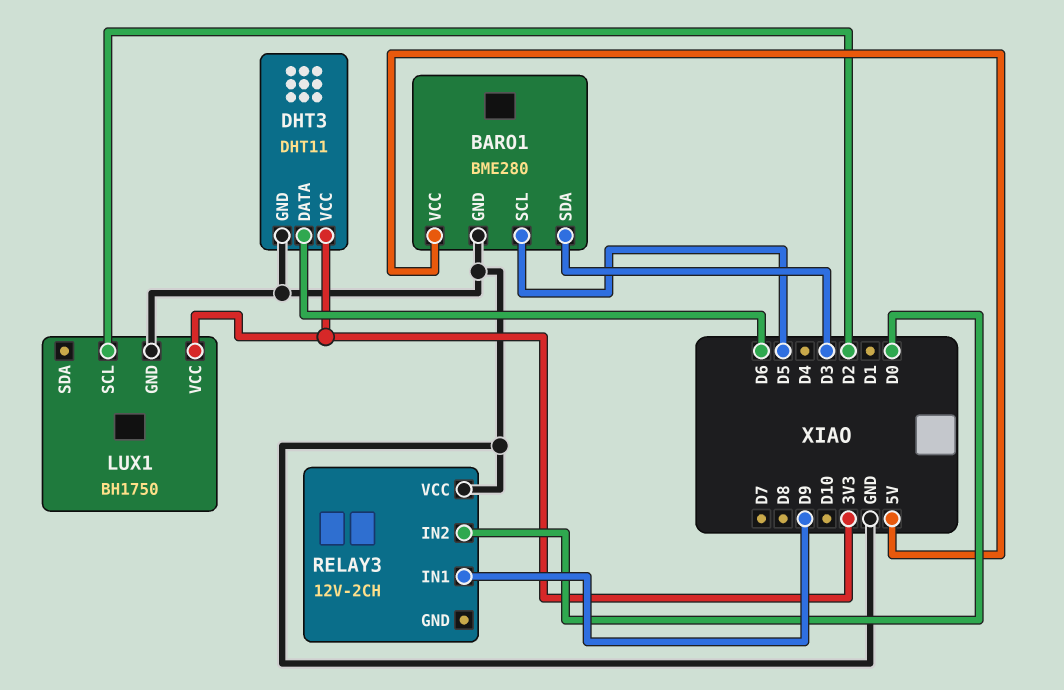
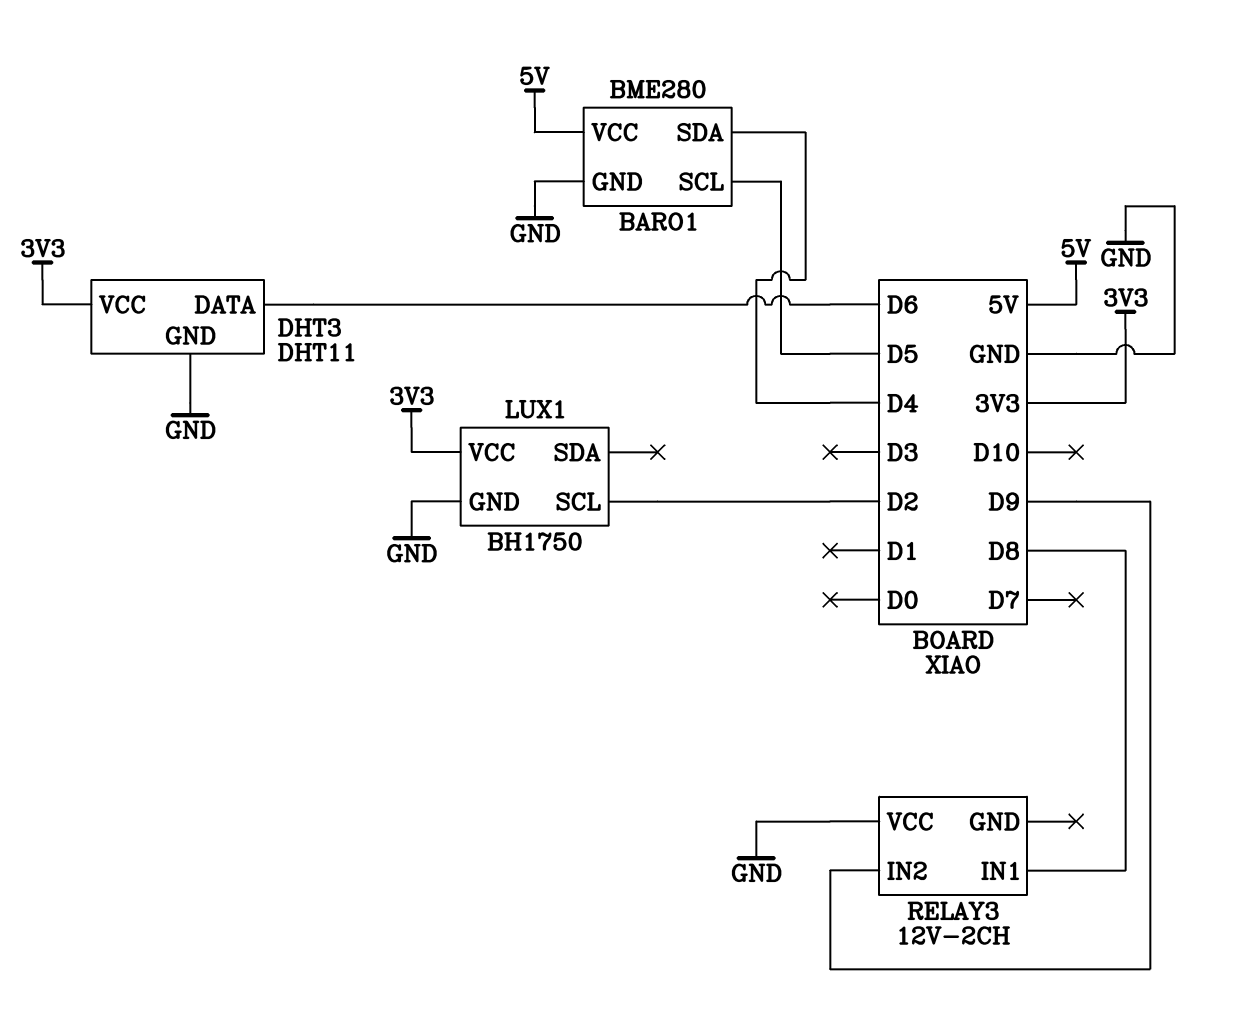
BARO1 pin SDA: D3 -> D4
RELAY3 pin IN1: D9 -> D8
RELAY3 pin IN2: D0 -> D9

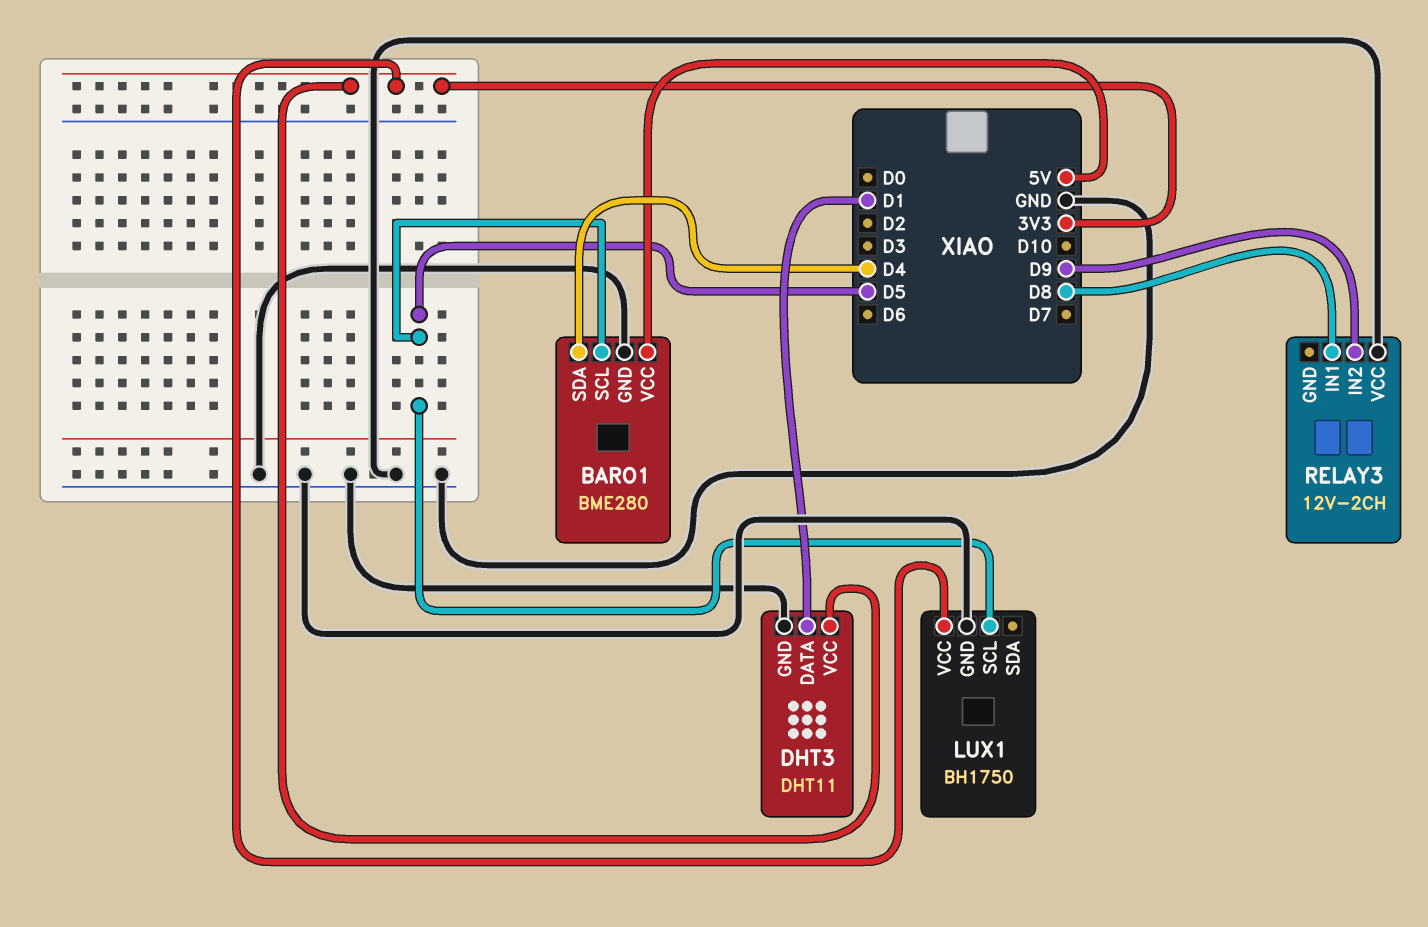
DHT3 pin DATA: D6 -> D1
LUX1 pin SCL: D2 -> D5

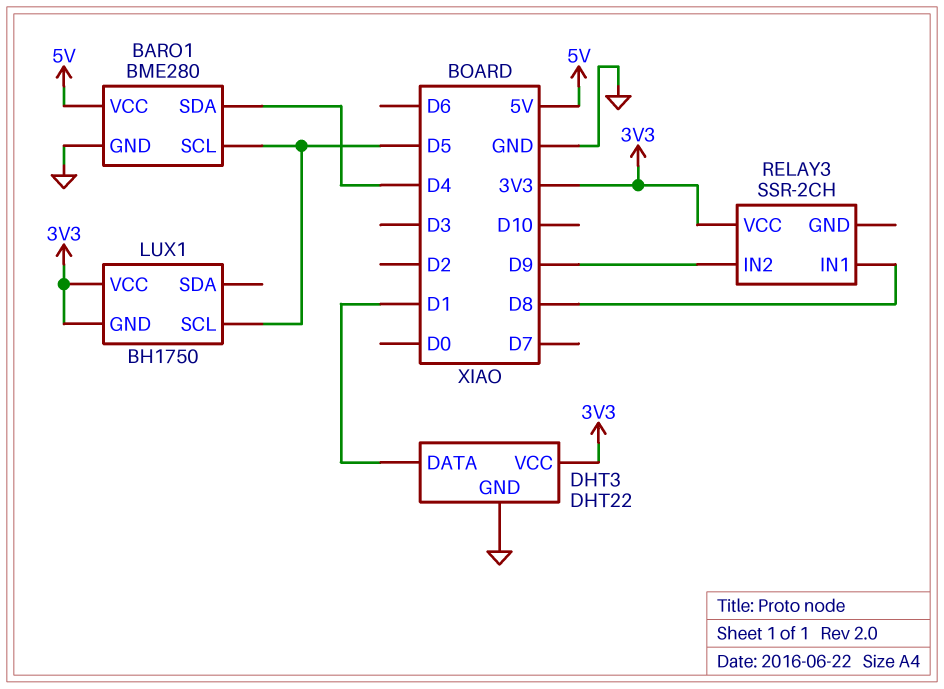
DHT3: DHT11 -> DHT22
LUX1 pin GND: GND -> 3V3
RELAY3: 12V-2CH -> SSR-2CH
RELAY3 pin VCC: GND -> 3V3

